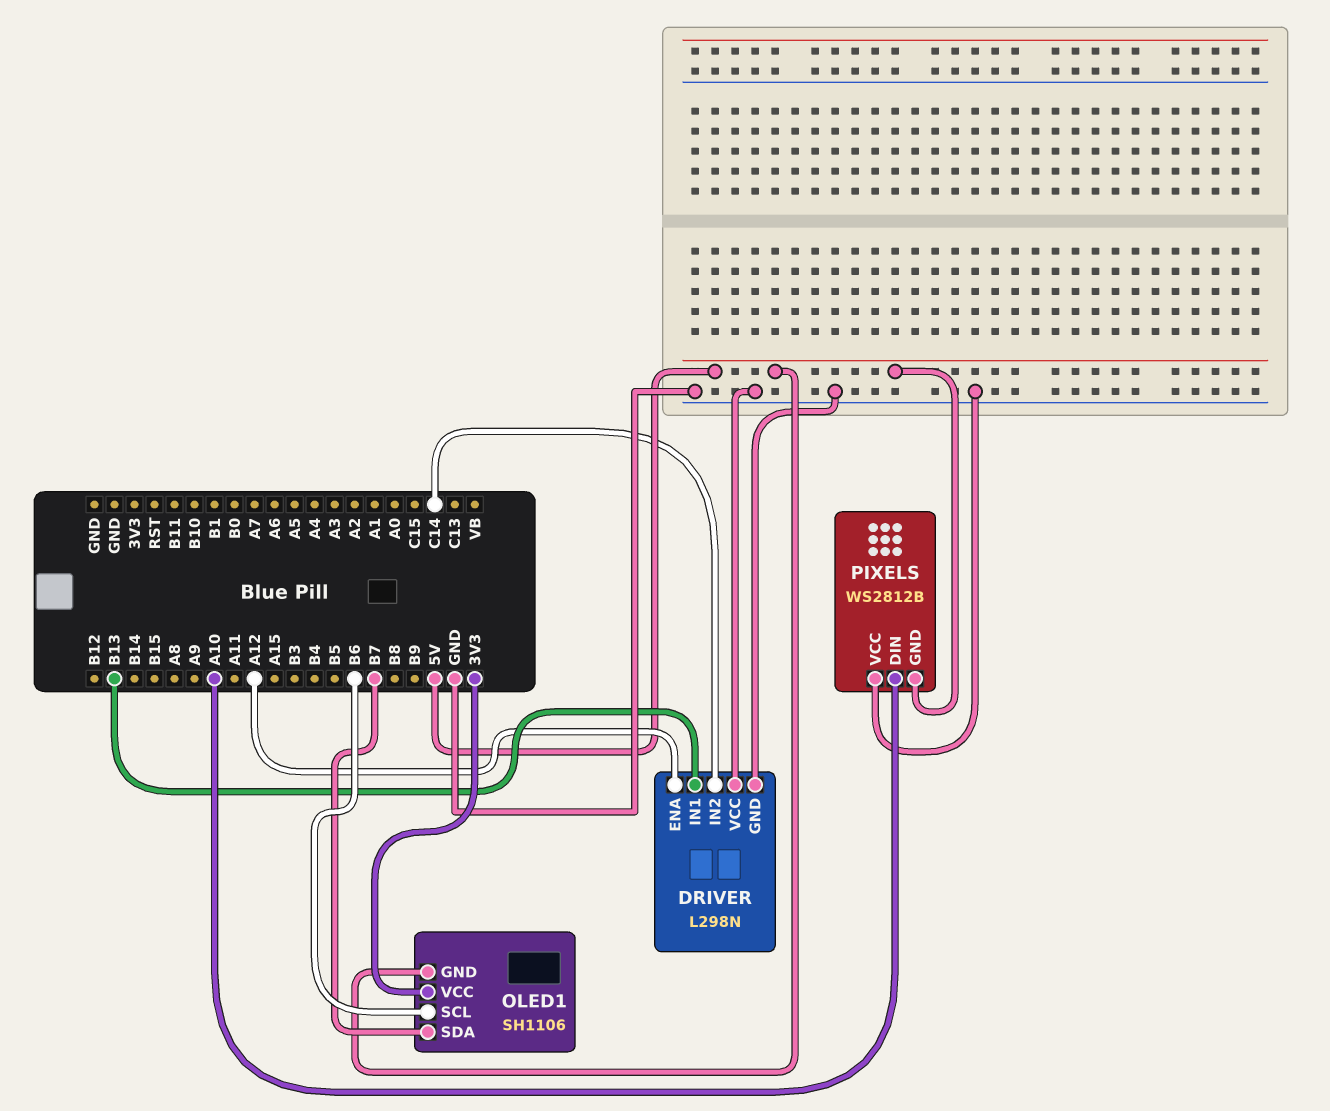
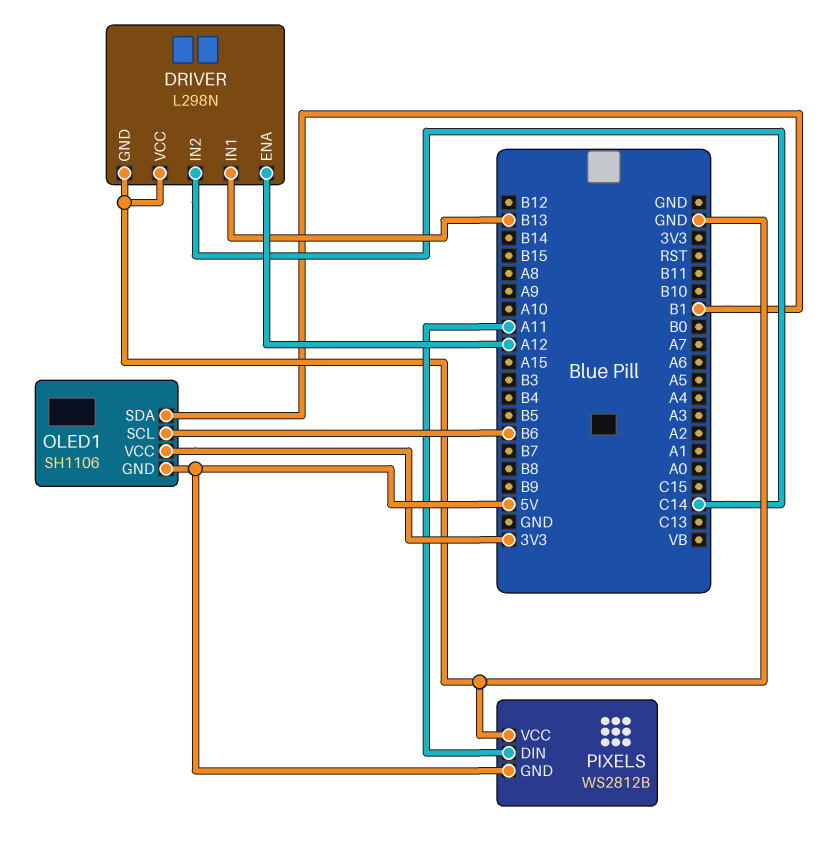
OLED1 pin SDA: B7 -> B1
PIXELS pin DIN: A10 -> A11

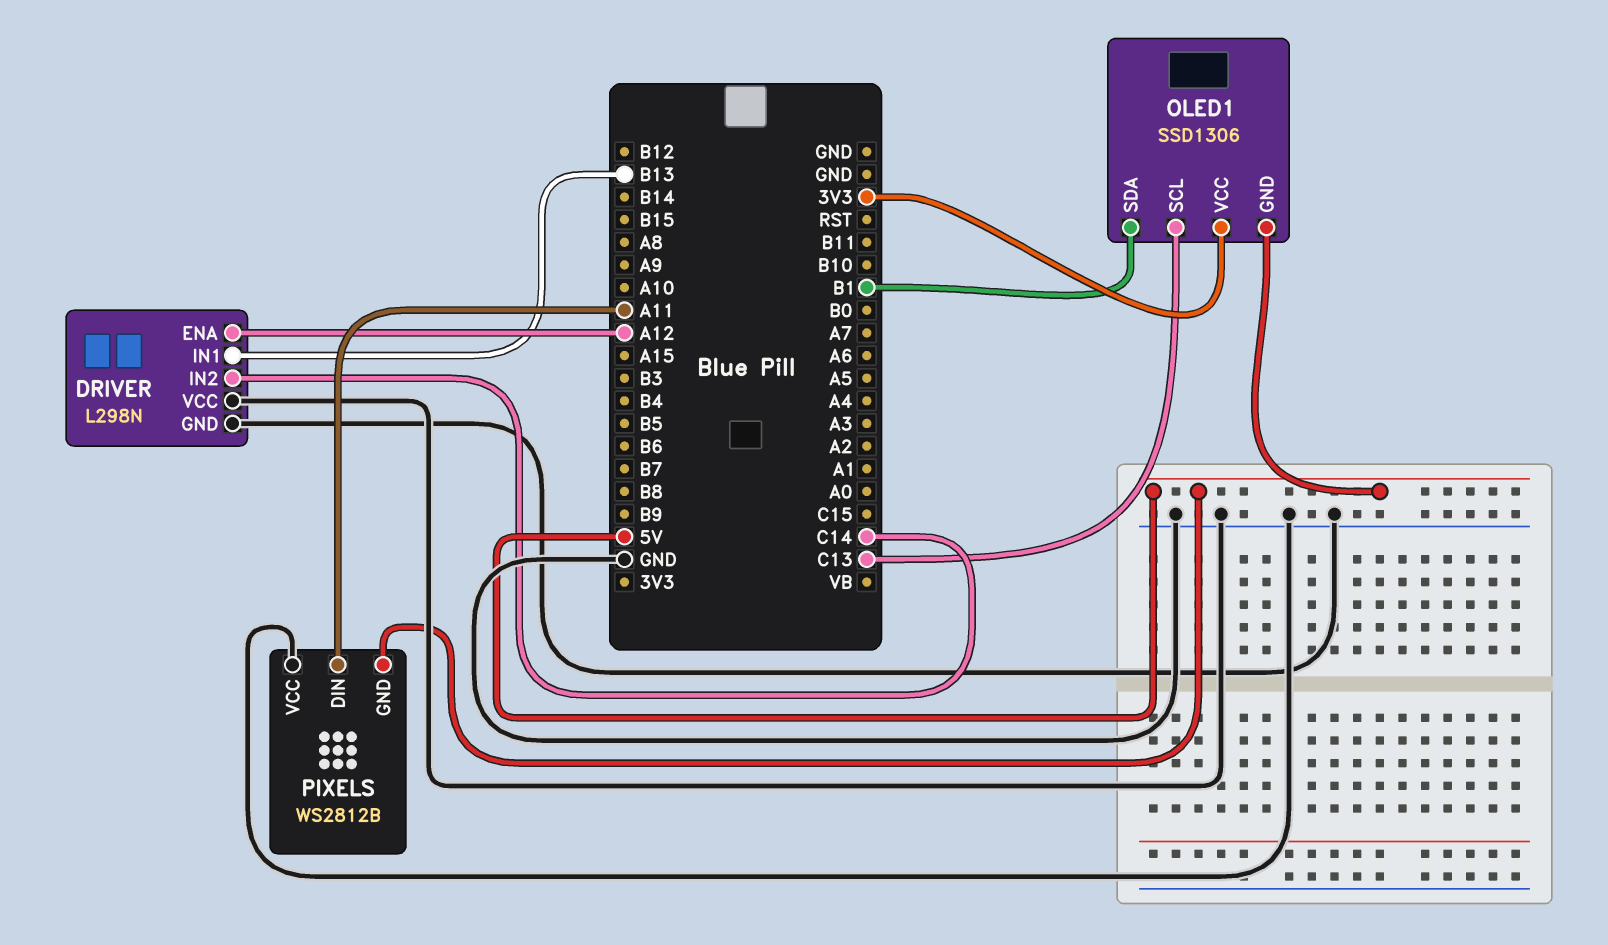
OLED1: SH1106 -> SSD1306
OLED1 pin SCL: B6 -> C13

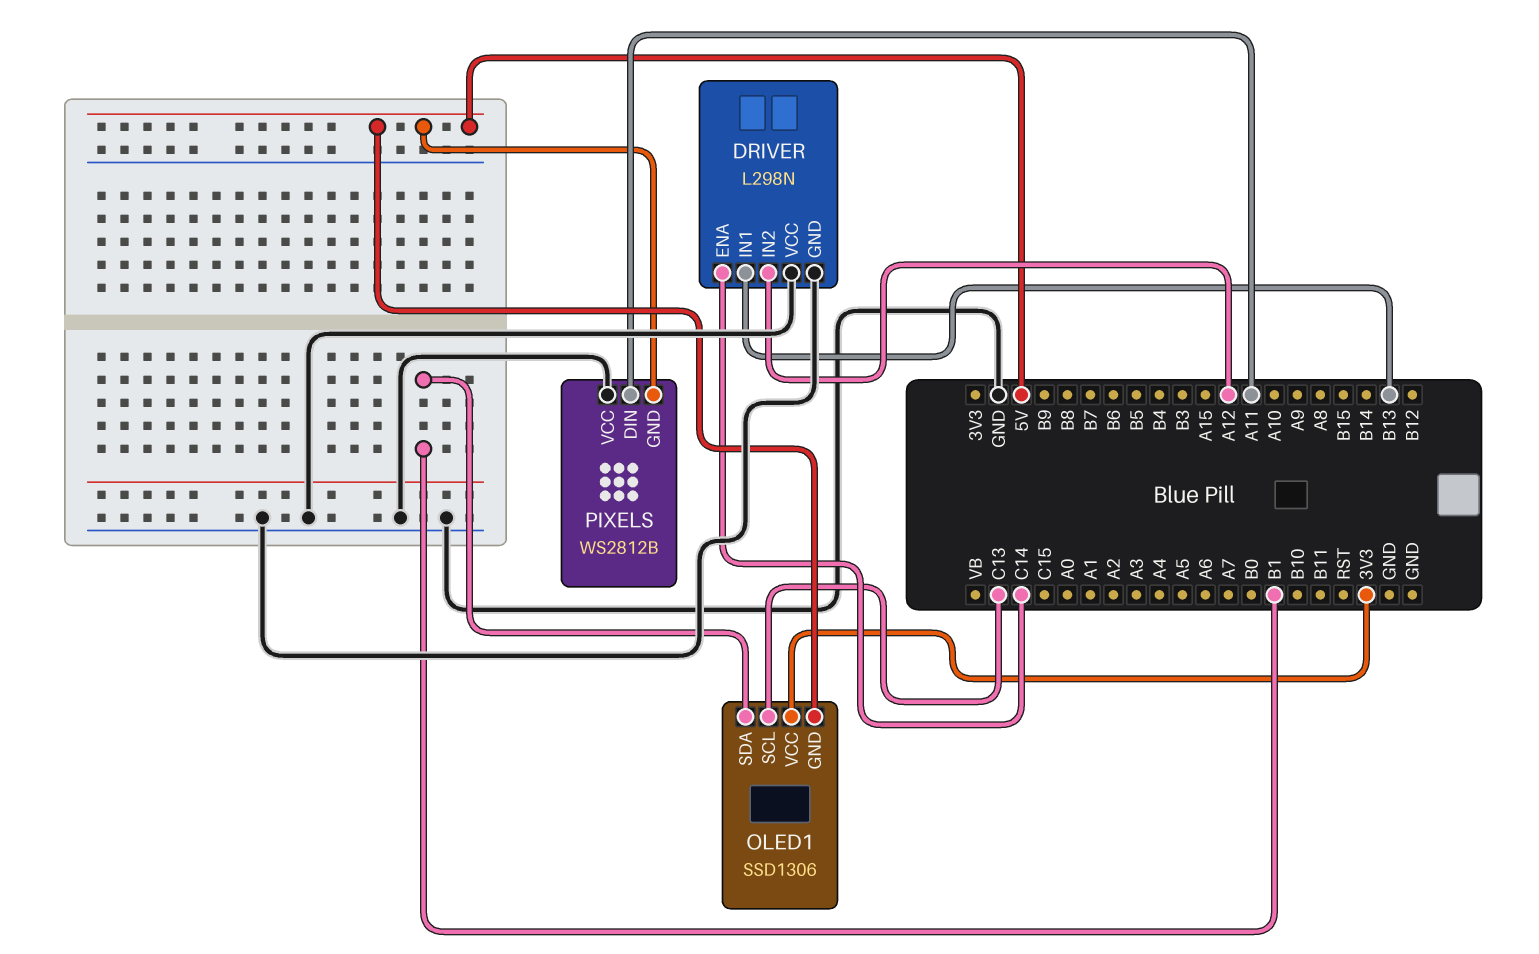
DRIVER pin ENA: A12 -> C14
DRIVER pin IN2: C14 -> A12

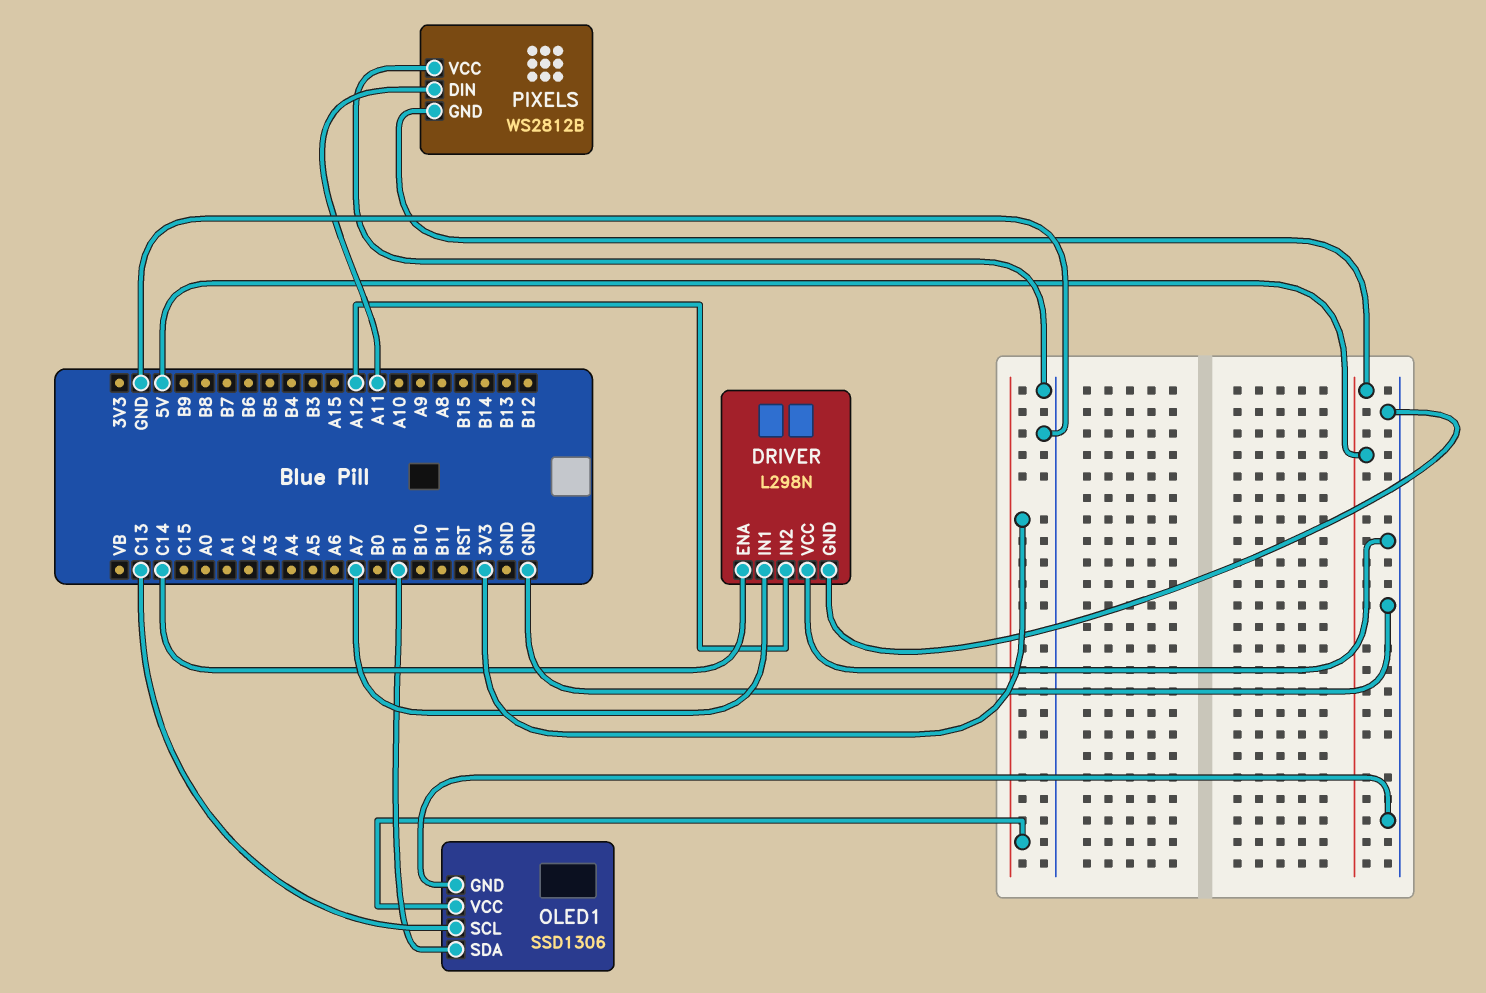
DRIVER pin IN1: B13 -> A7
OLED1 pin GND: 5V -> GND

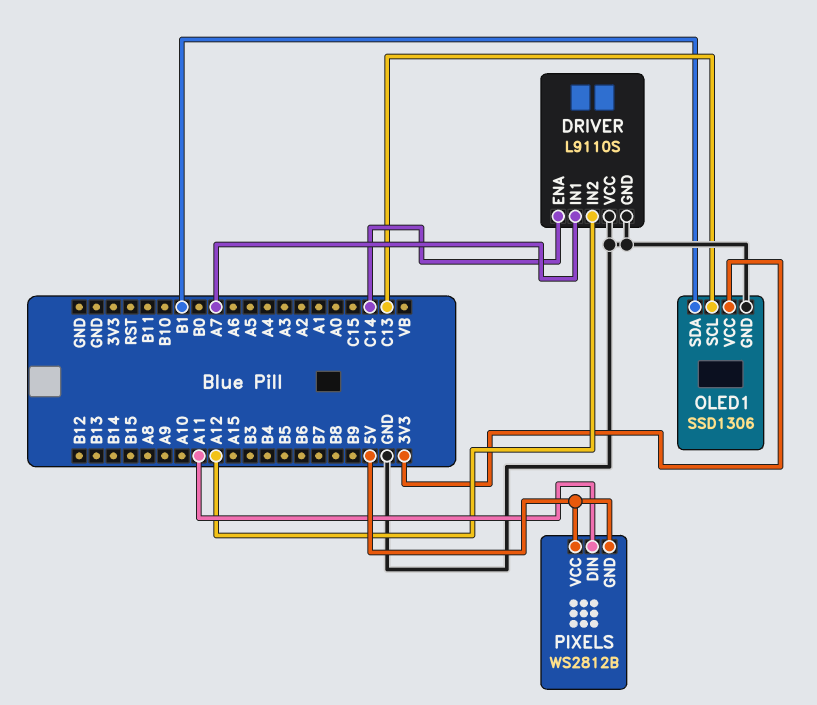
DRIVER: L298N -> L9110S
PIXELS pin VCC: GND -> 5V

